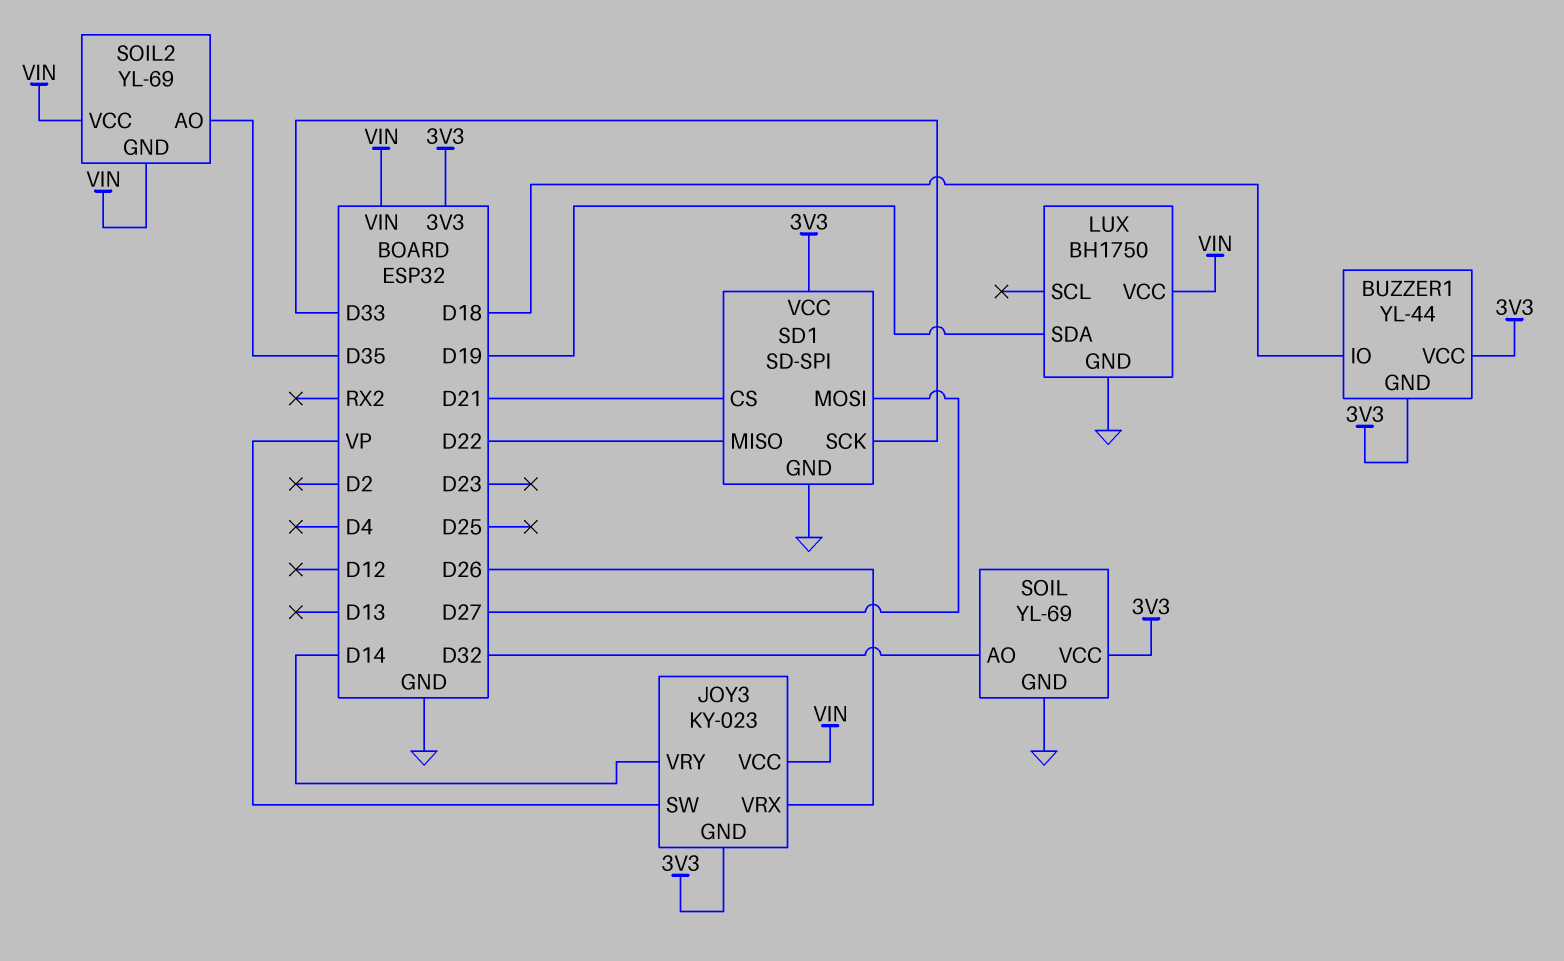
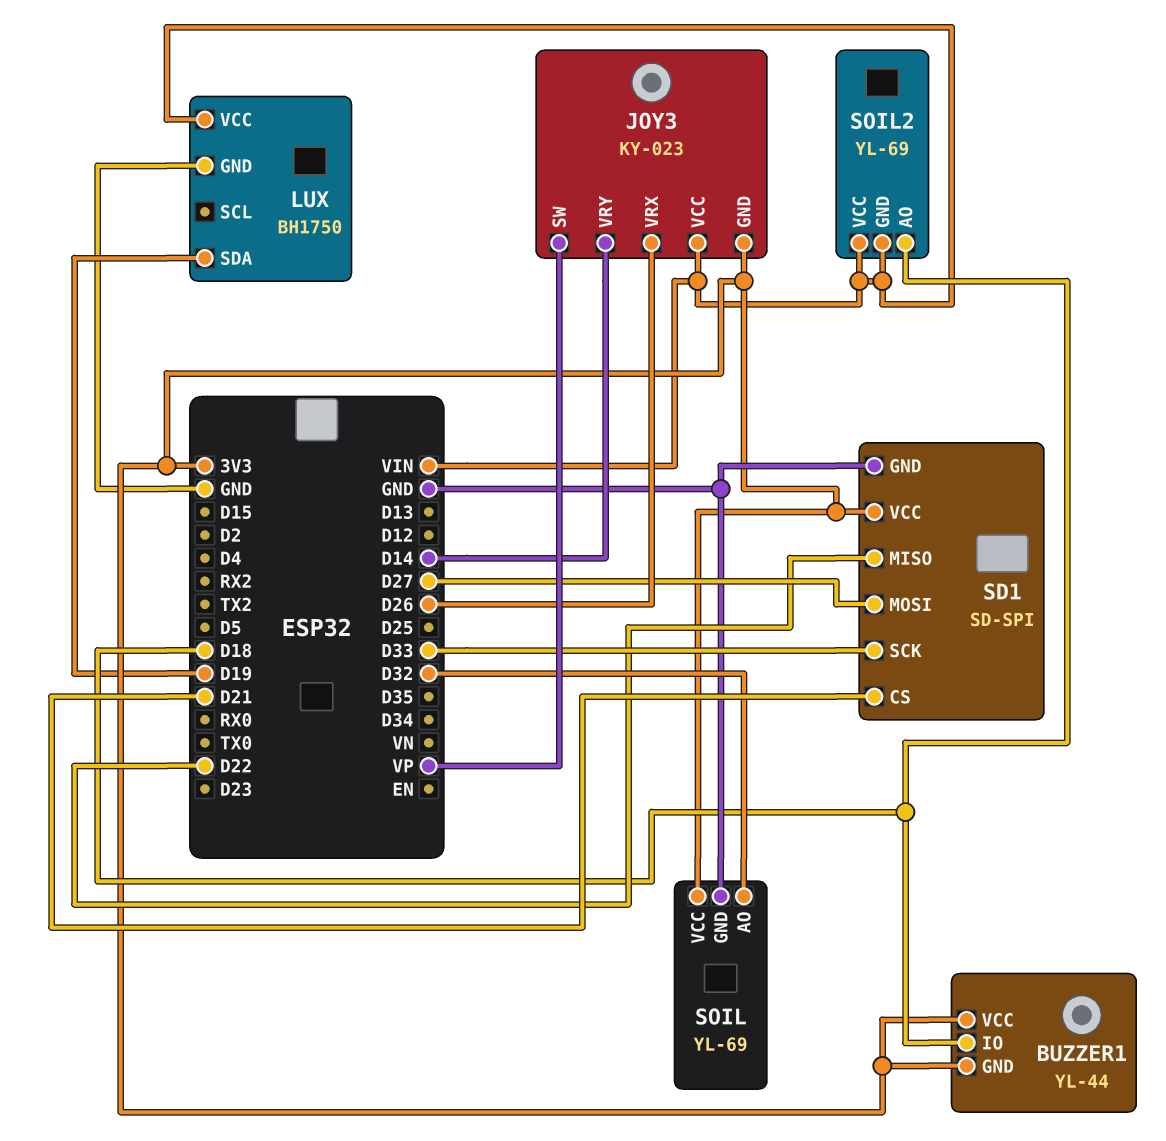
SOIL2 pin AO: D35 -> D18

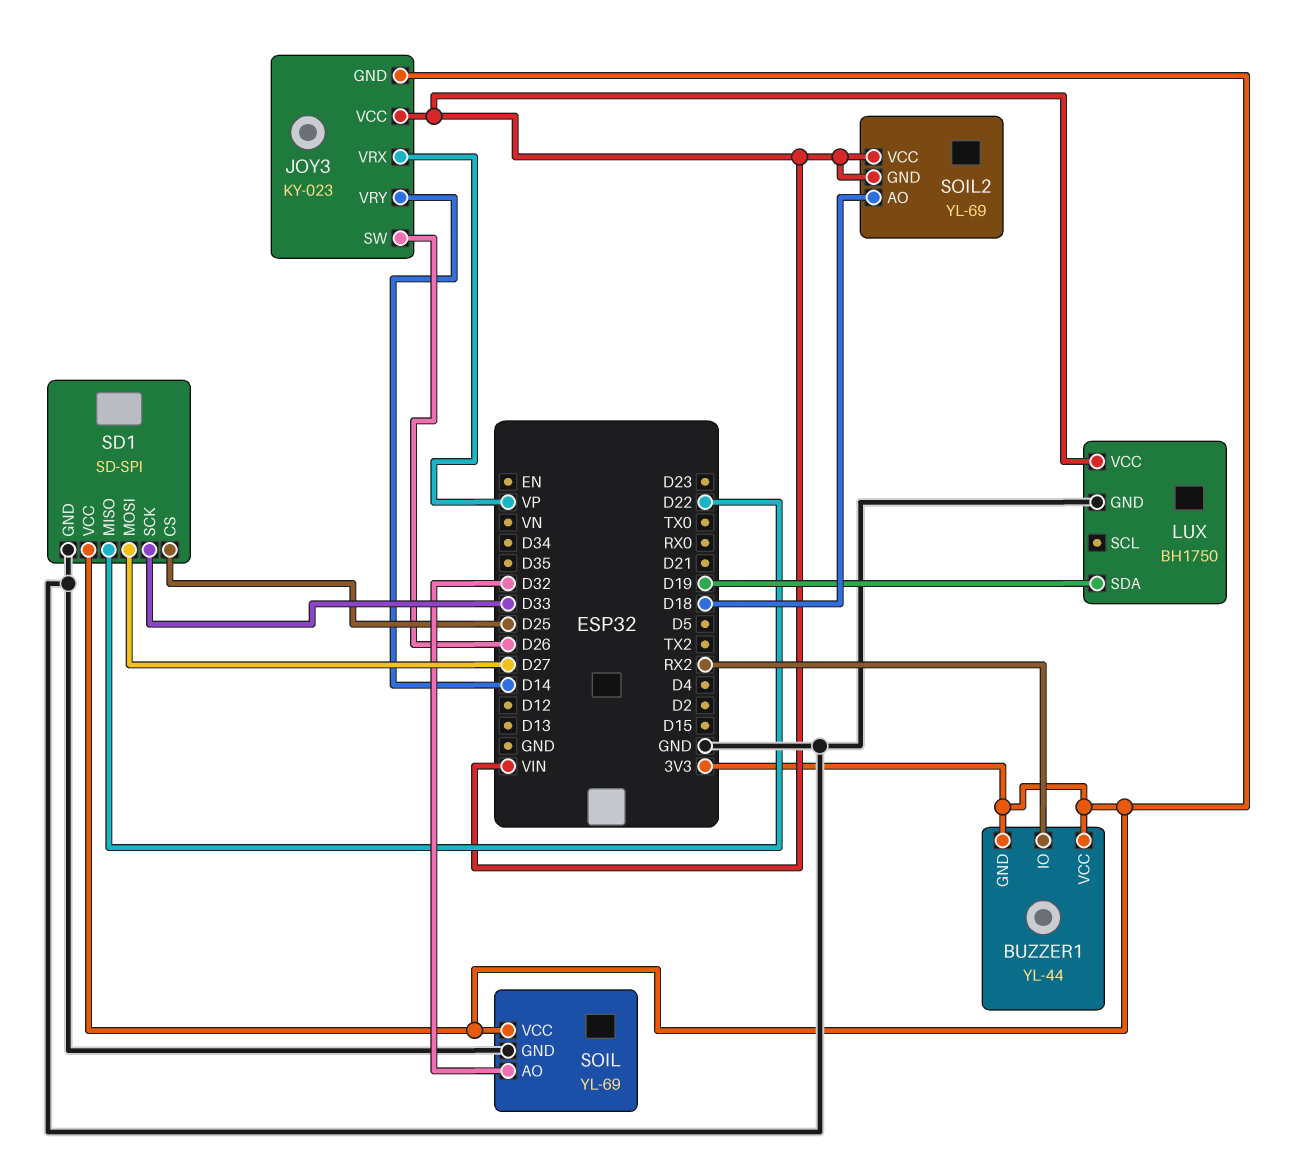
BUZZER1 pin IO: D18 -> RX2
JOY3 pin SW: VP -> D26
JOY3 pin VRX: D26 -> VP
SD1 pin CS: D21 -> D25

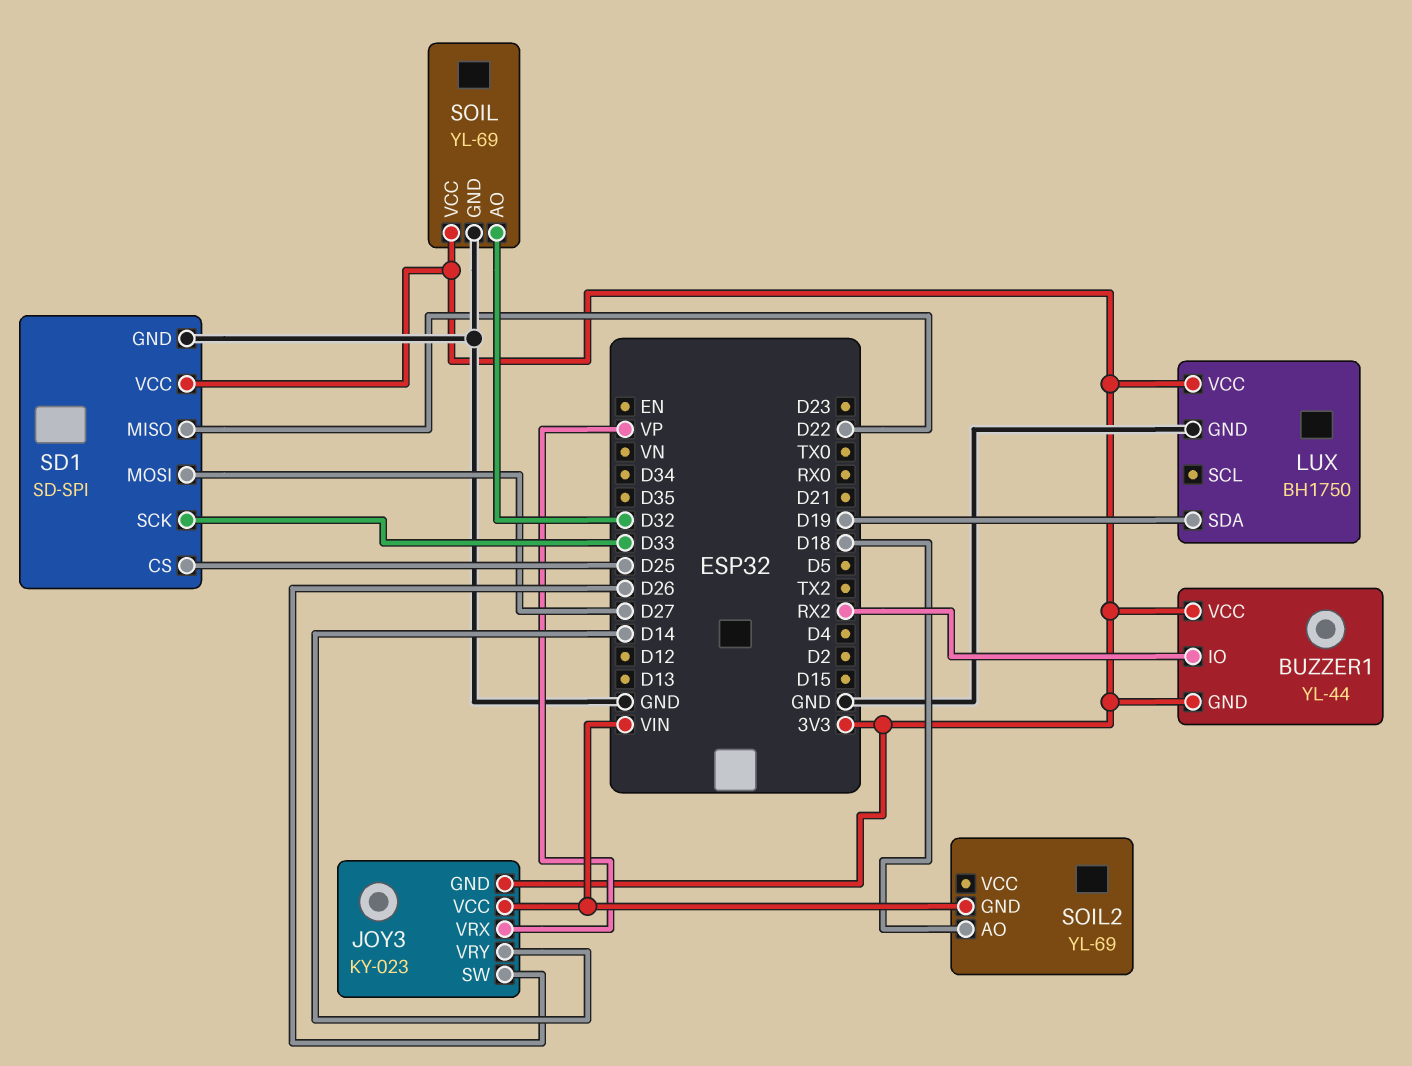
LUX pin VCC: VIN -> 3V3
SOIL2 pin VCC: VIN -> none

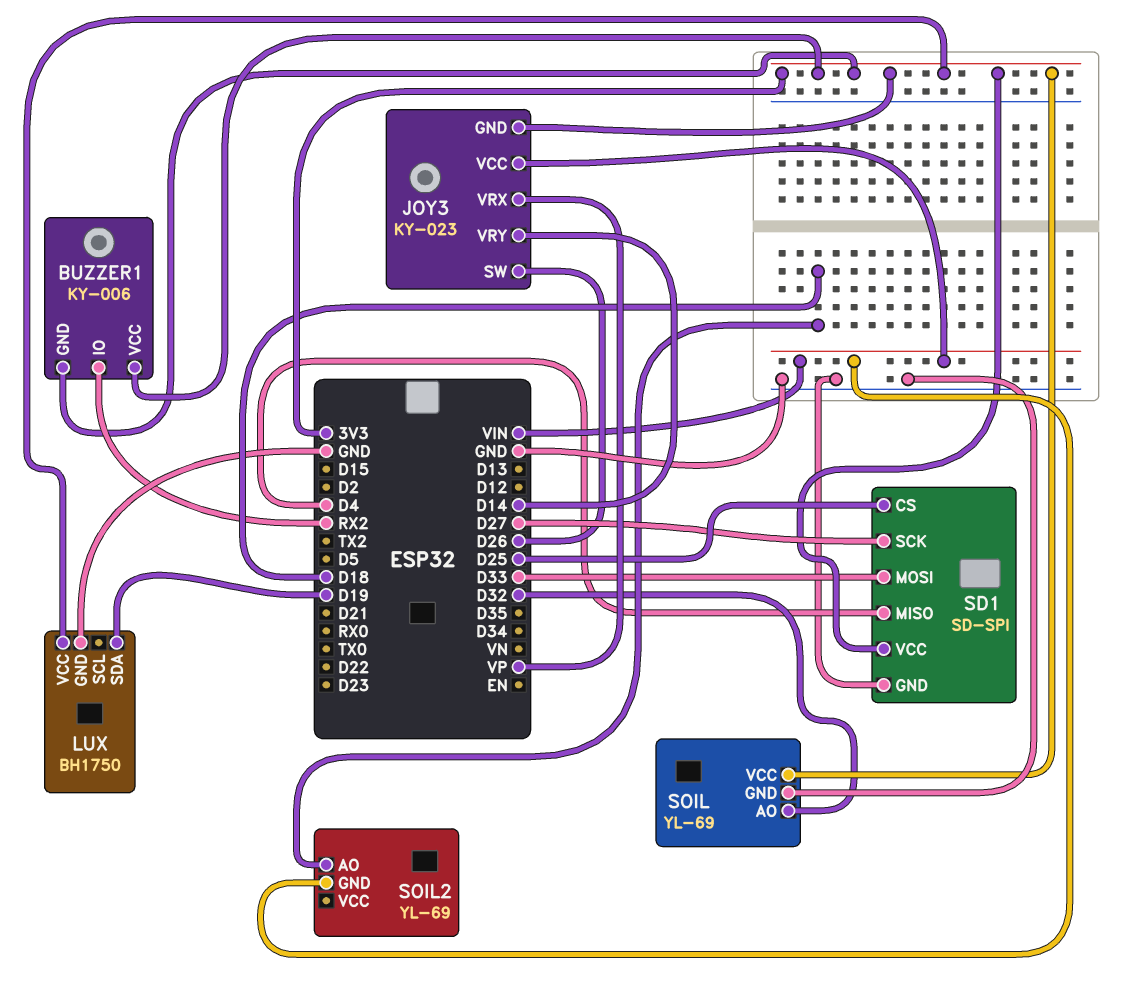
BUZZER1: YL-44 -> KY-006
SD1 pin MISO: D22 -> D4
SD1 pin MOSI: D27 -> D33
SD1 pin SCK: D33 -> D27

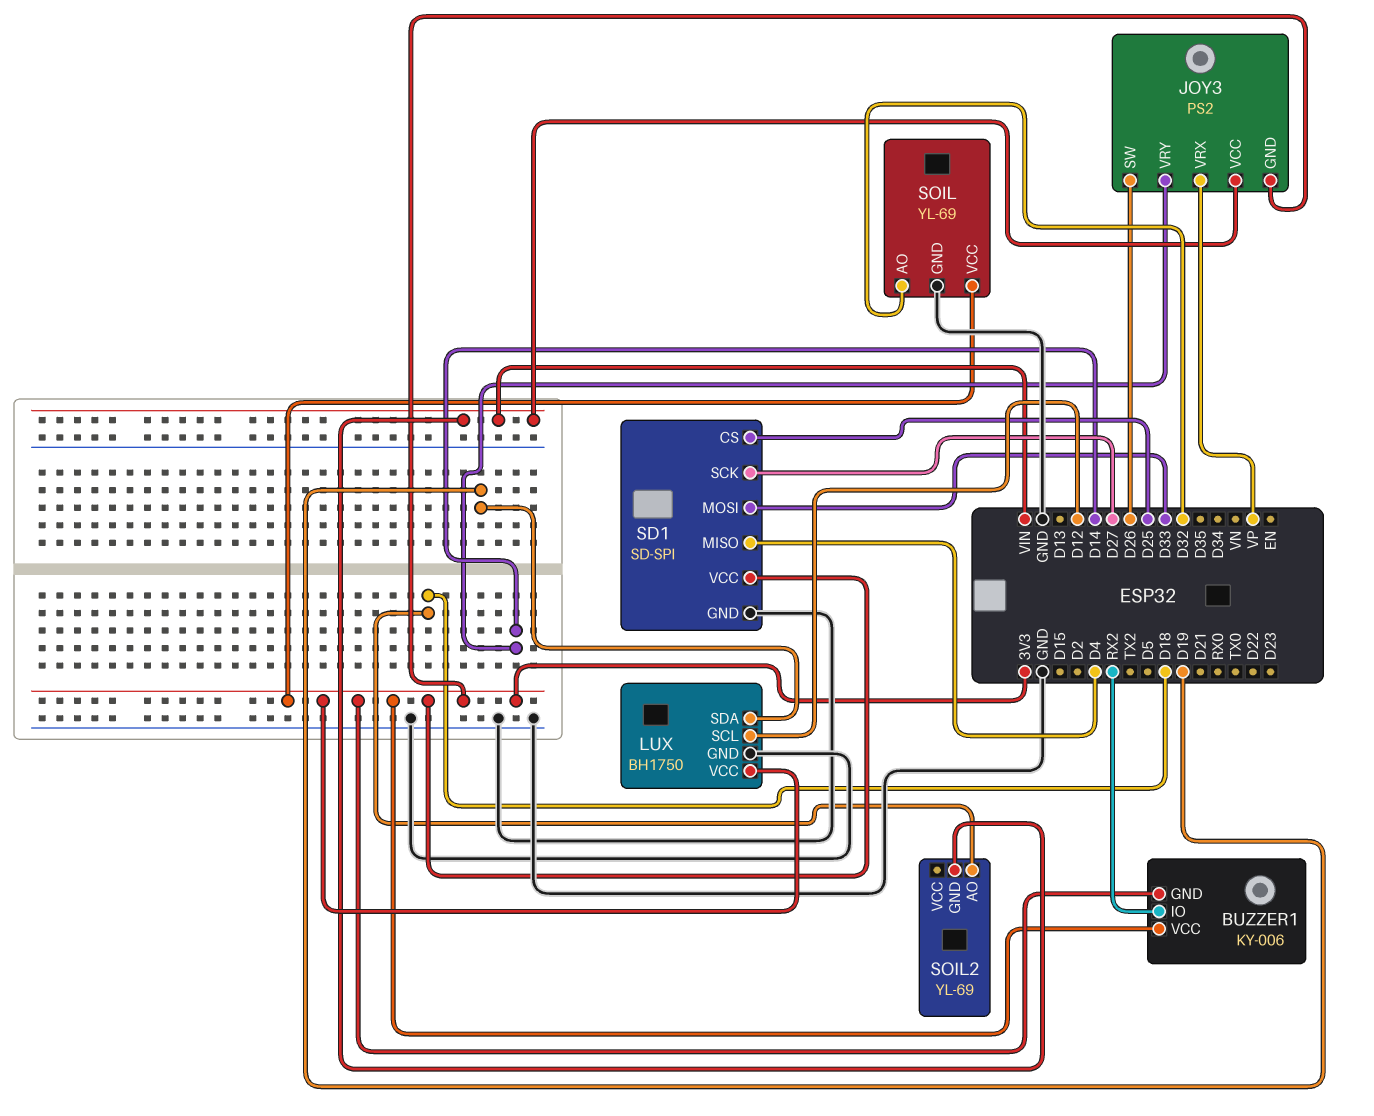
JOY3: KY-023 -> PS2
LUX pin SCL: none -> D12

